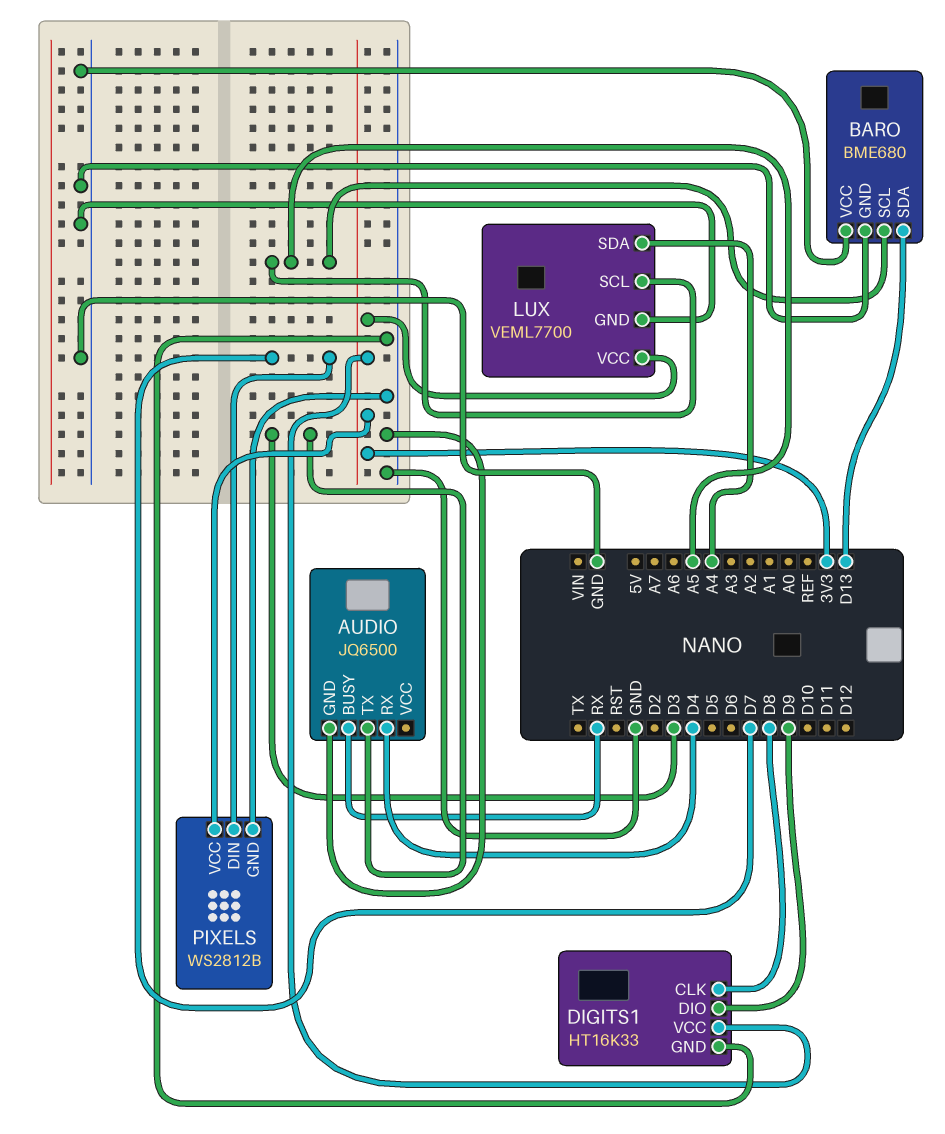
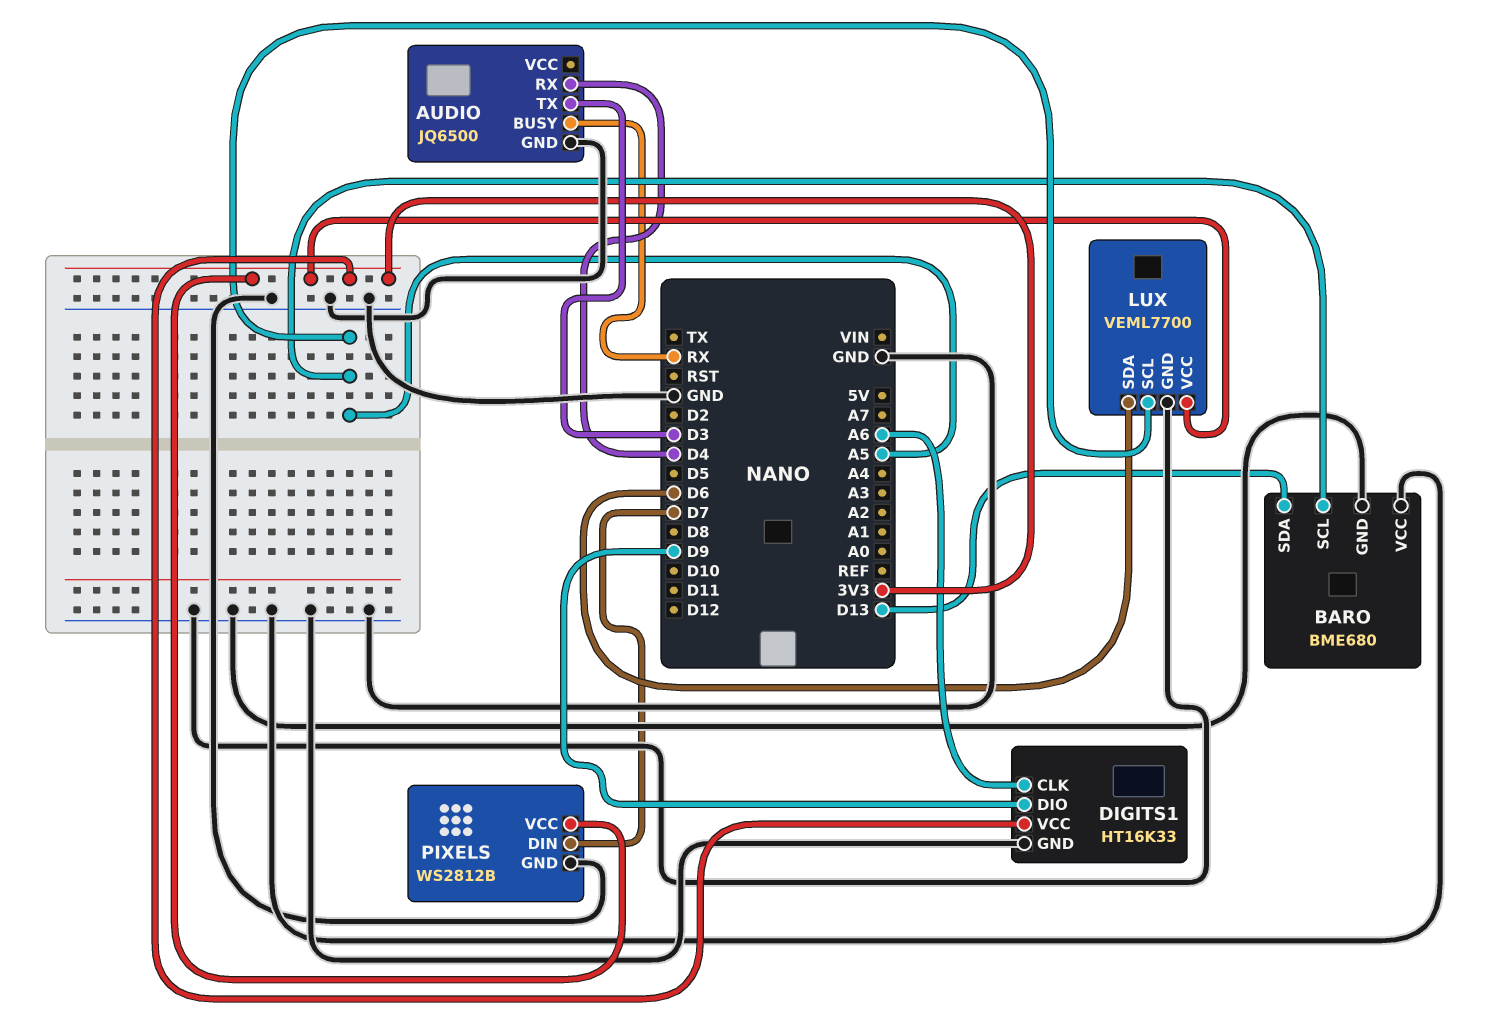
DIGITS1 pin CLK: D8 -> A6
LUX pin SDA: A4 -> D6

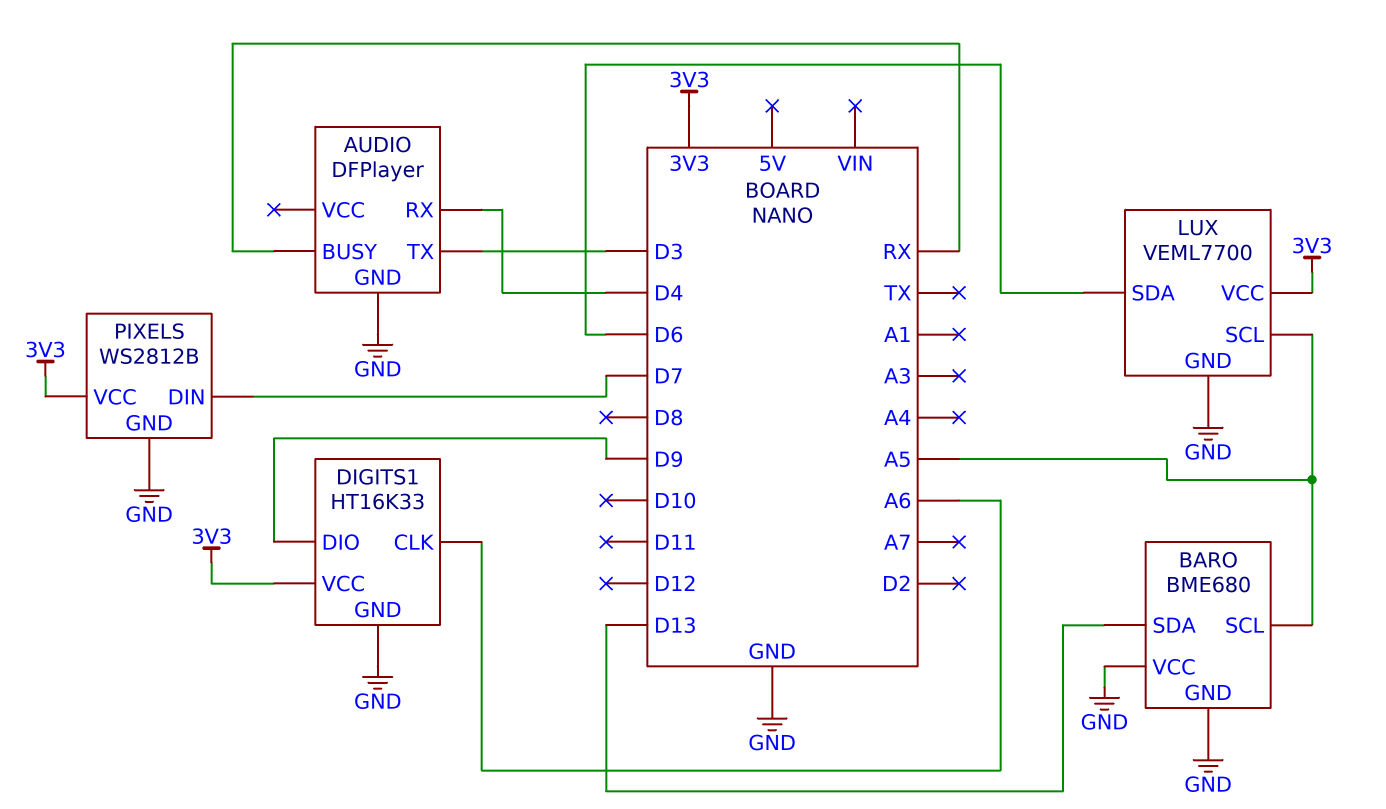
AUDIO: JQ6500 -> DFPlayer

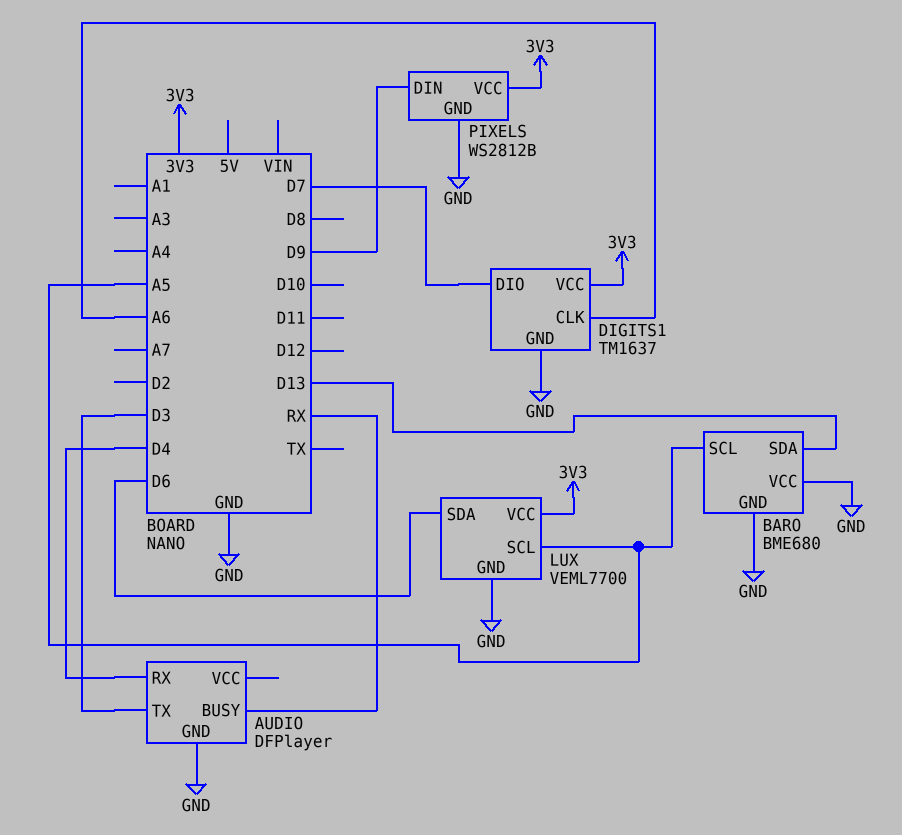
DIGITS1: HT16K33 -> TM1637
DIGITS1 pin DIO: D9 -> D7
PIXELS pin DIN: D7 -> D9

